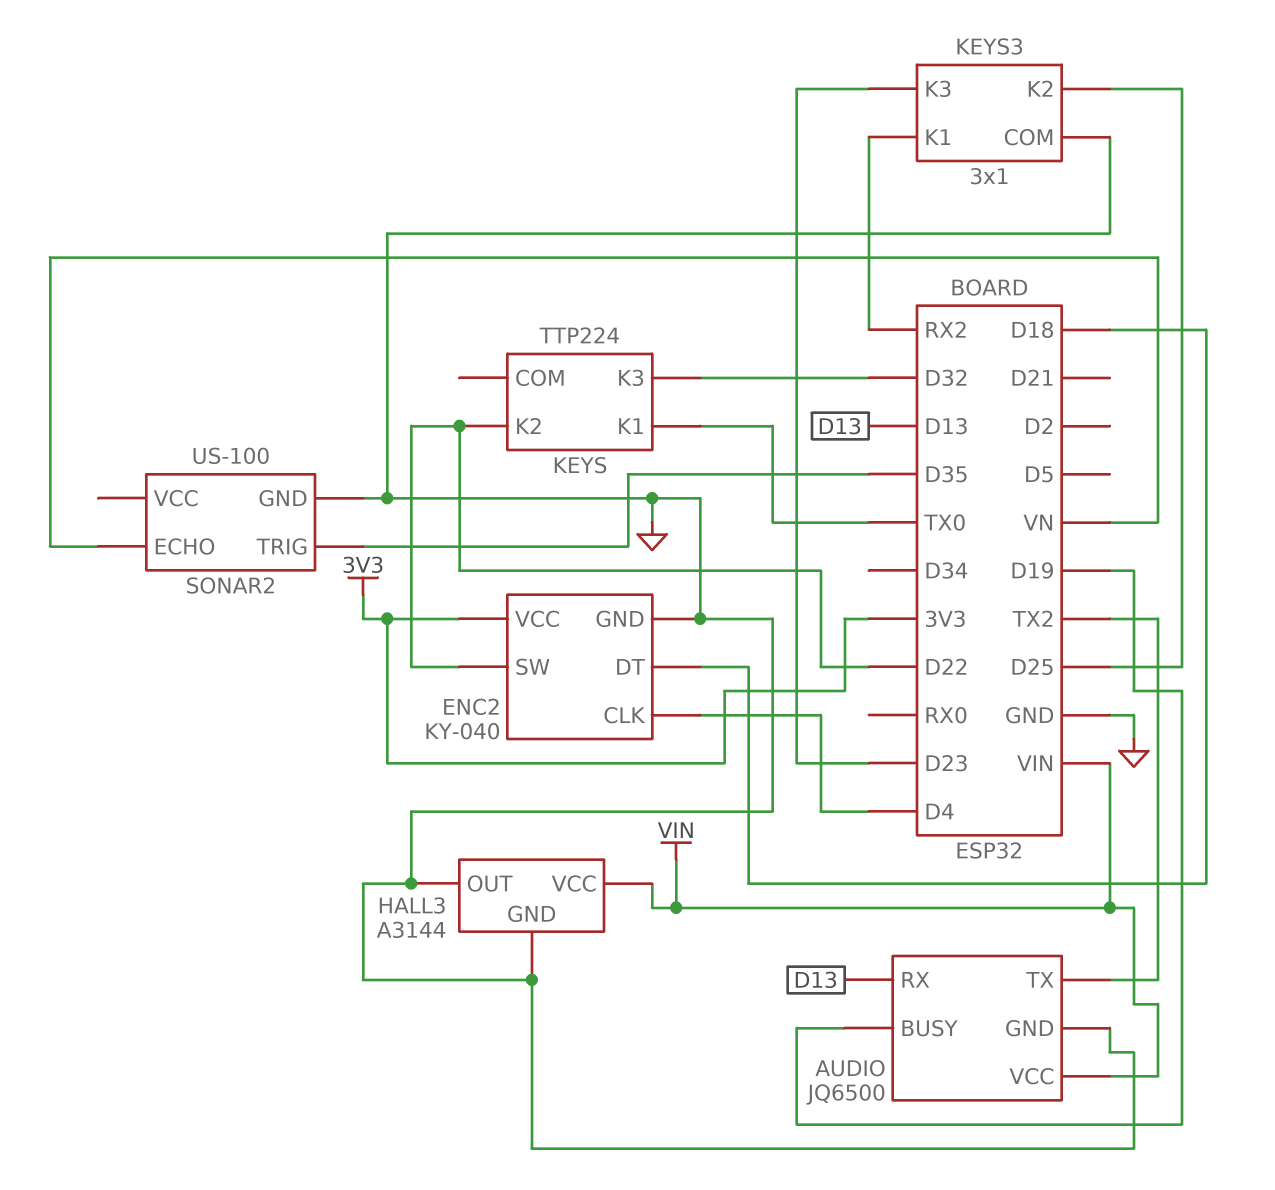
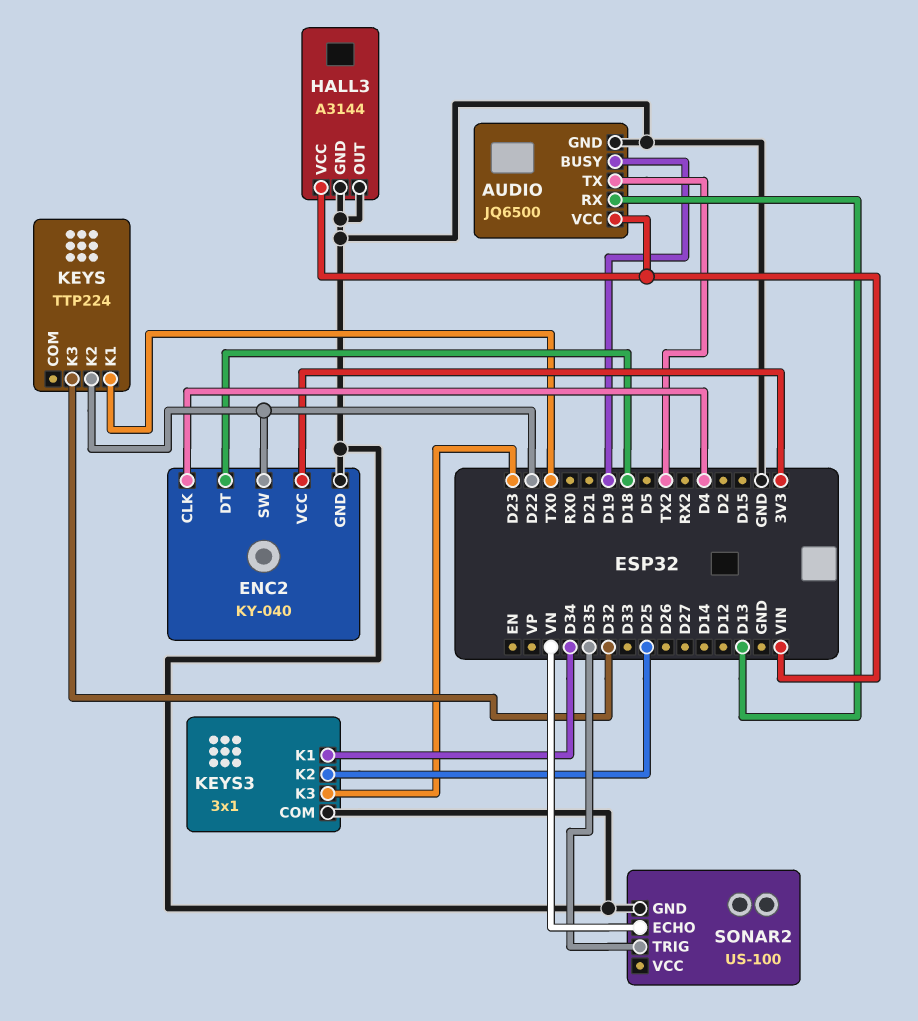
KEYS3 pin K1: RX2 -> D34

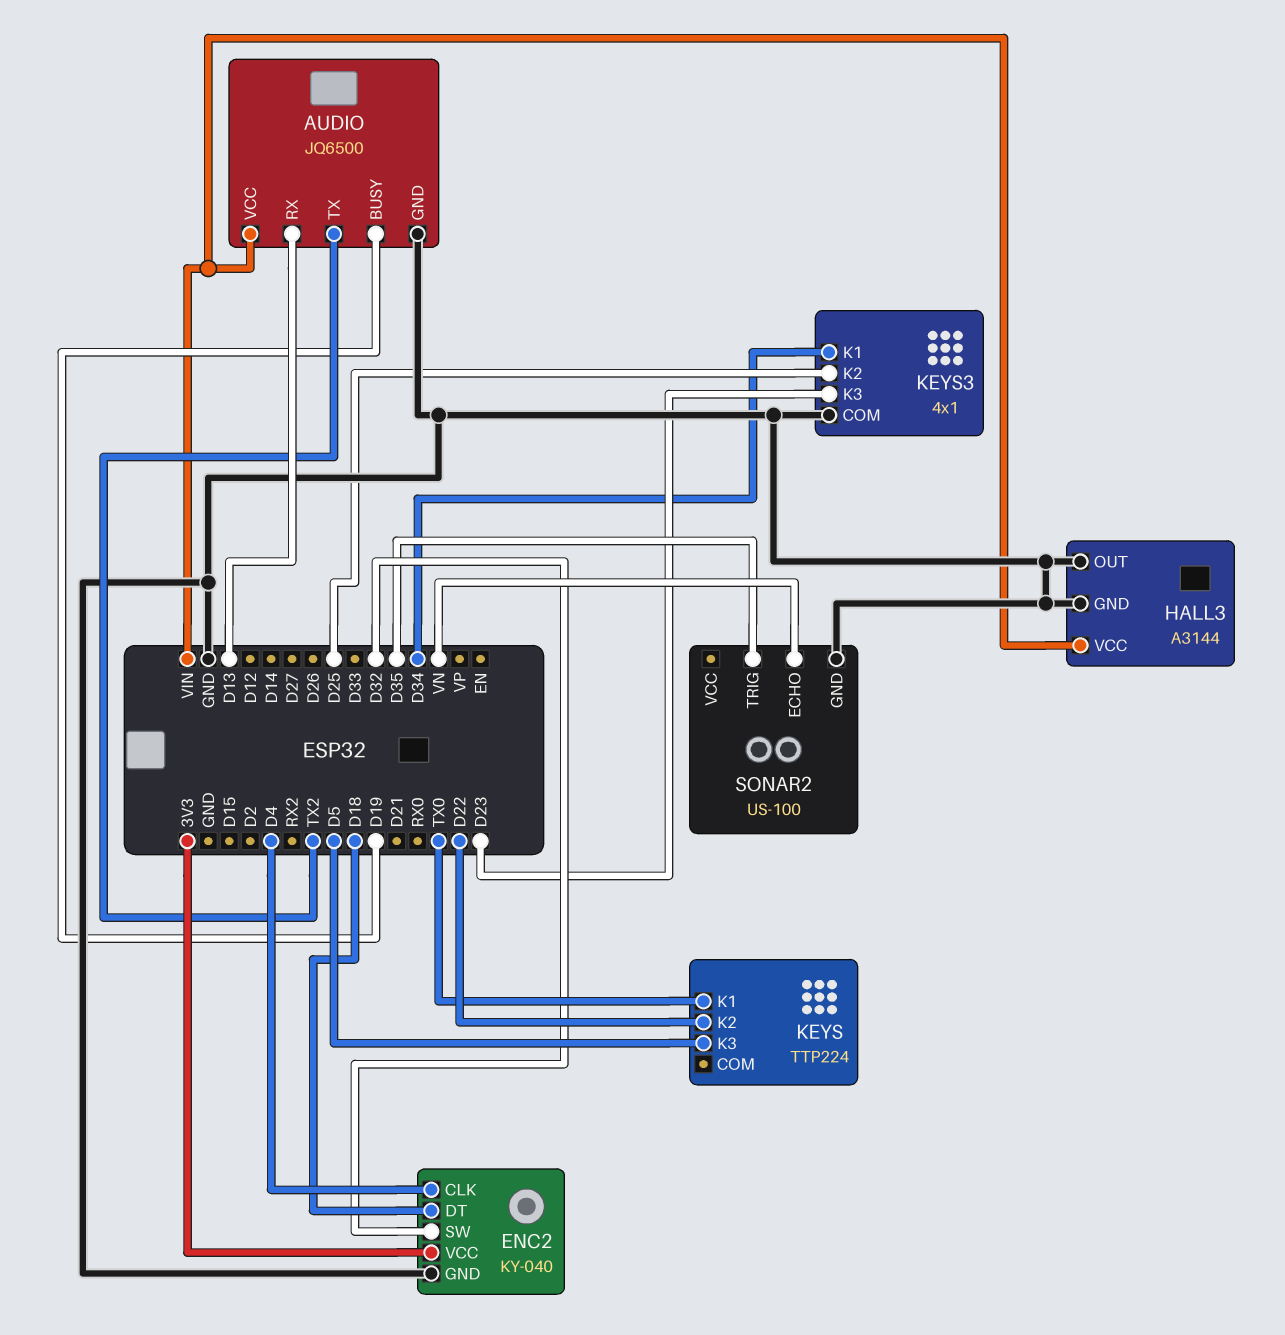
ENC2 pin SW: D22 -> D32
KEYS pin K3: D32 -> D5
KEYS3: 3x1 -> 4x1

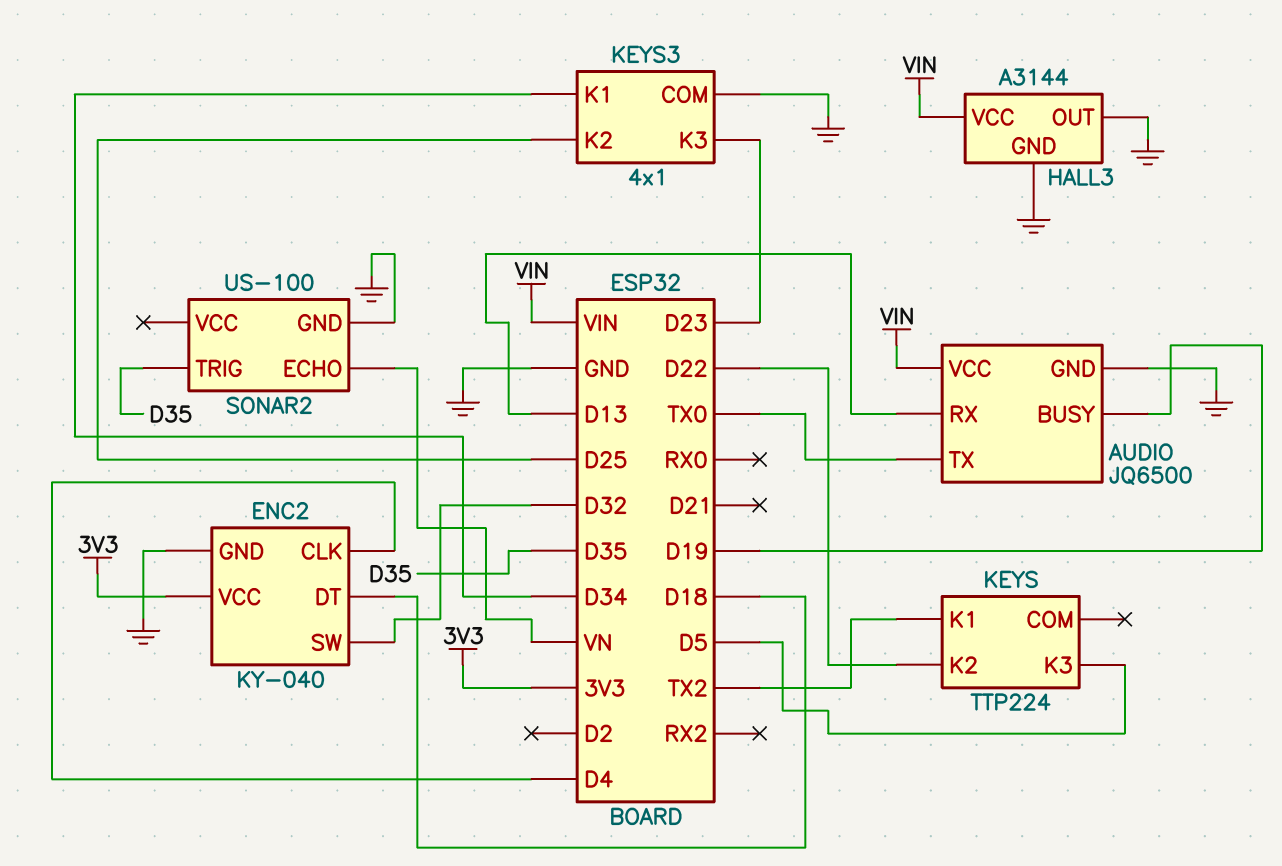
AUDIO pin TX: TX2 -> TX0
KEYS pin K1: TX0 -> TX2

